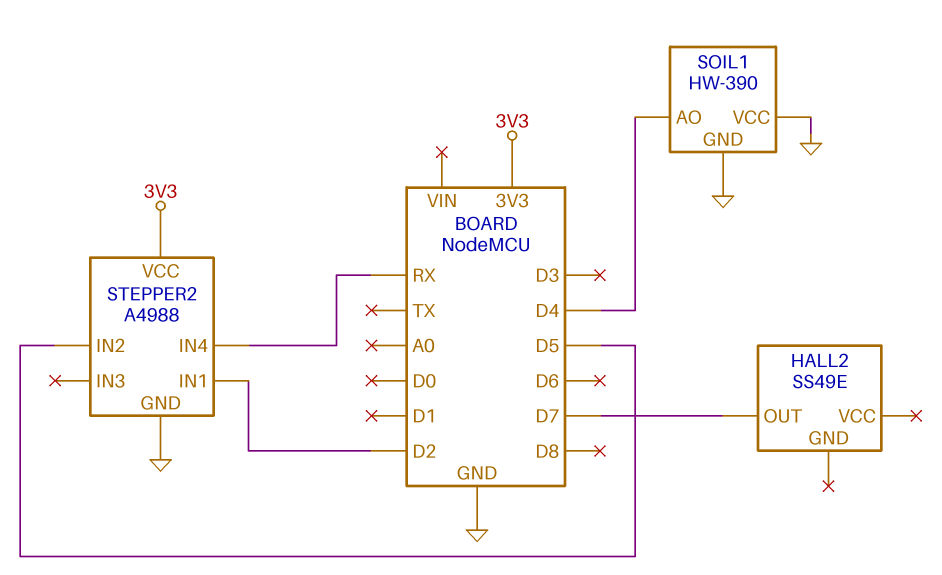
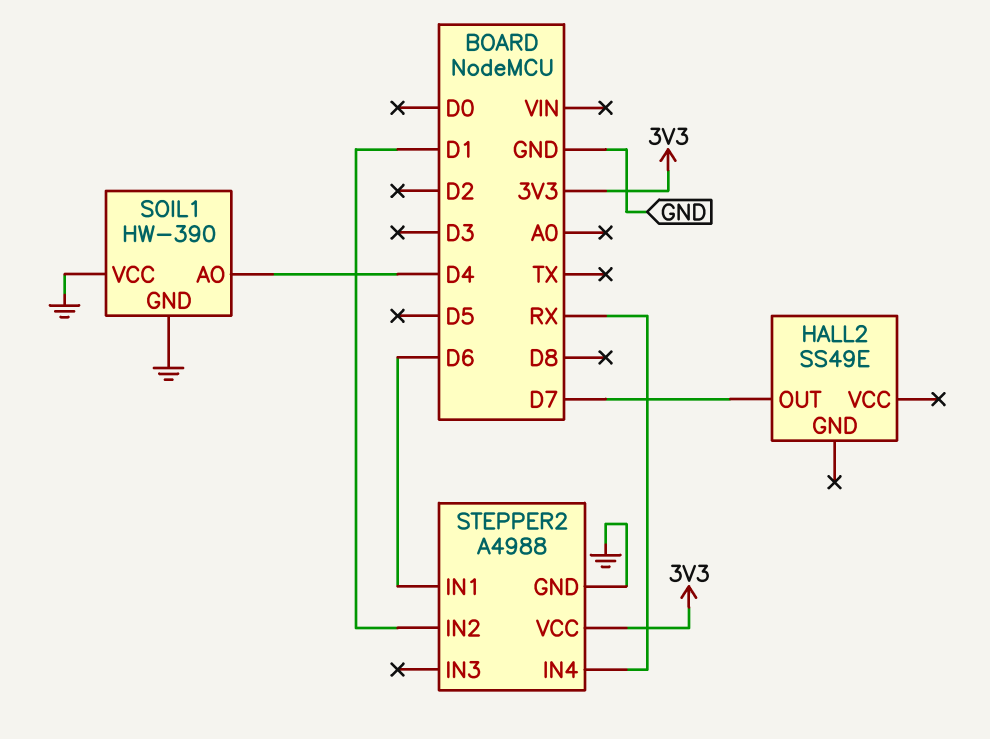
STEPPER2 pin IN1: D2 -> D6
STEPPER2 pin IN2: D5 -> D1

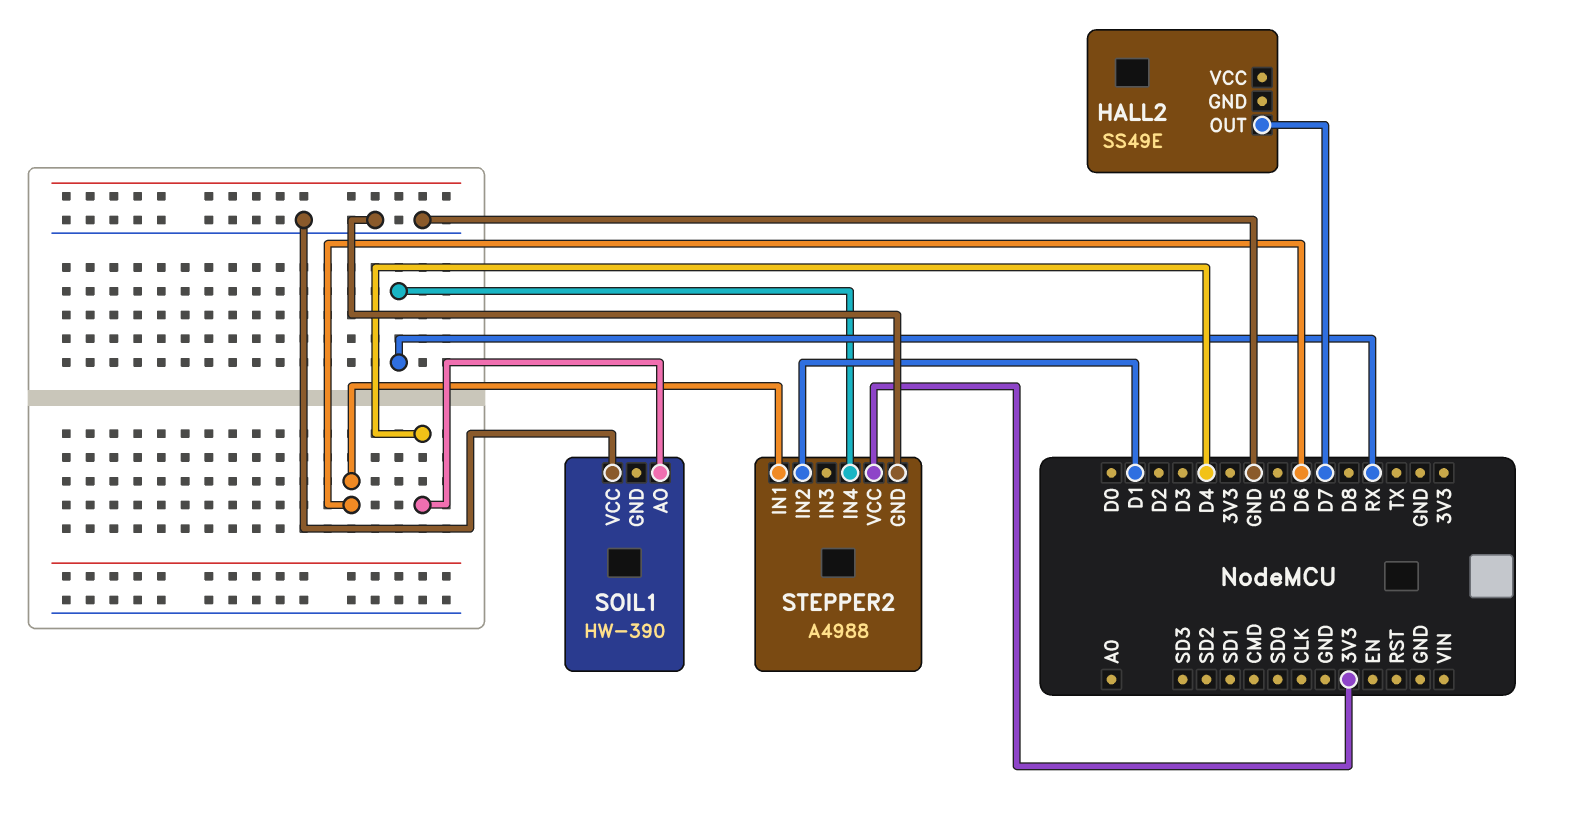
SOIL1 pin GND: GND -> none

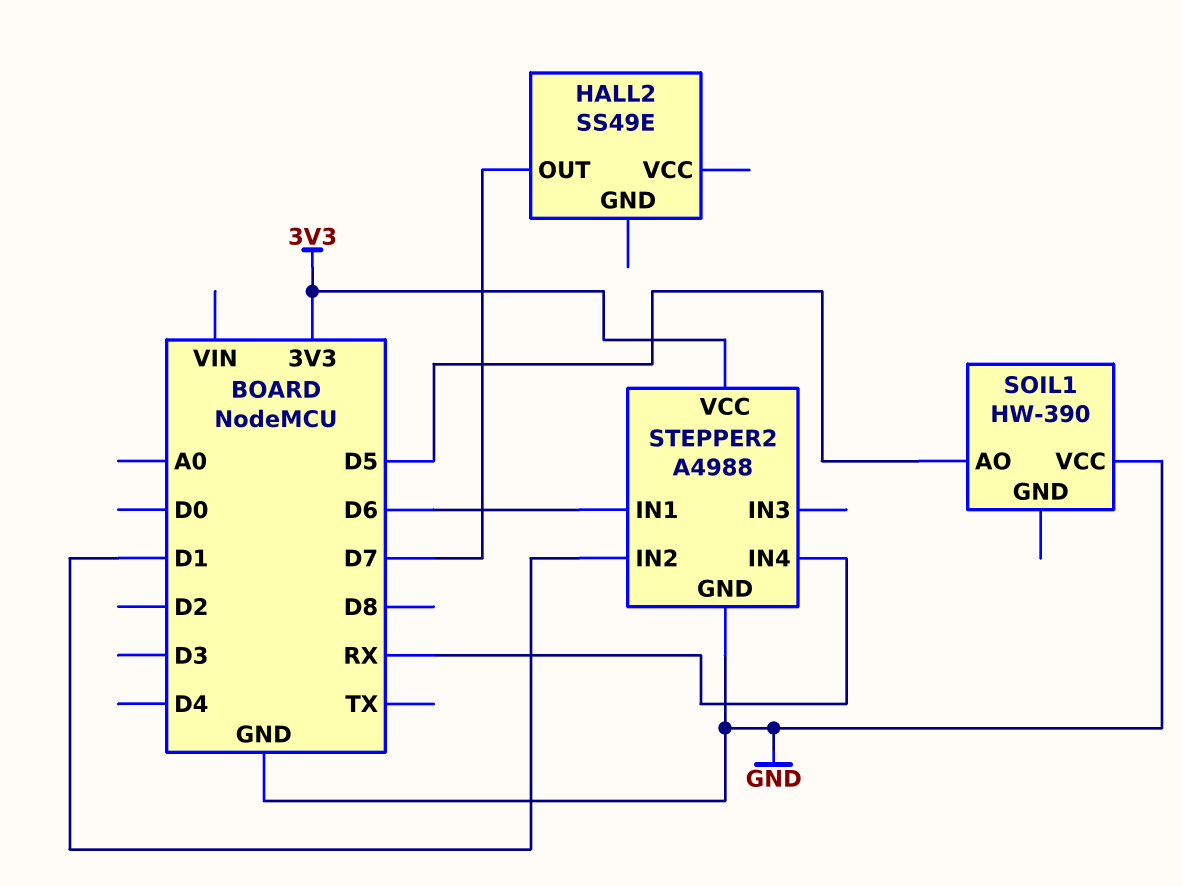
SOIL1 pin AO: D4 -> D5

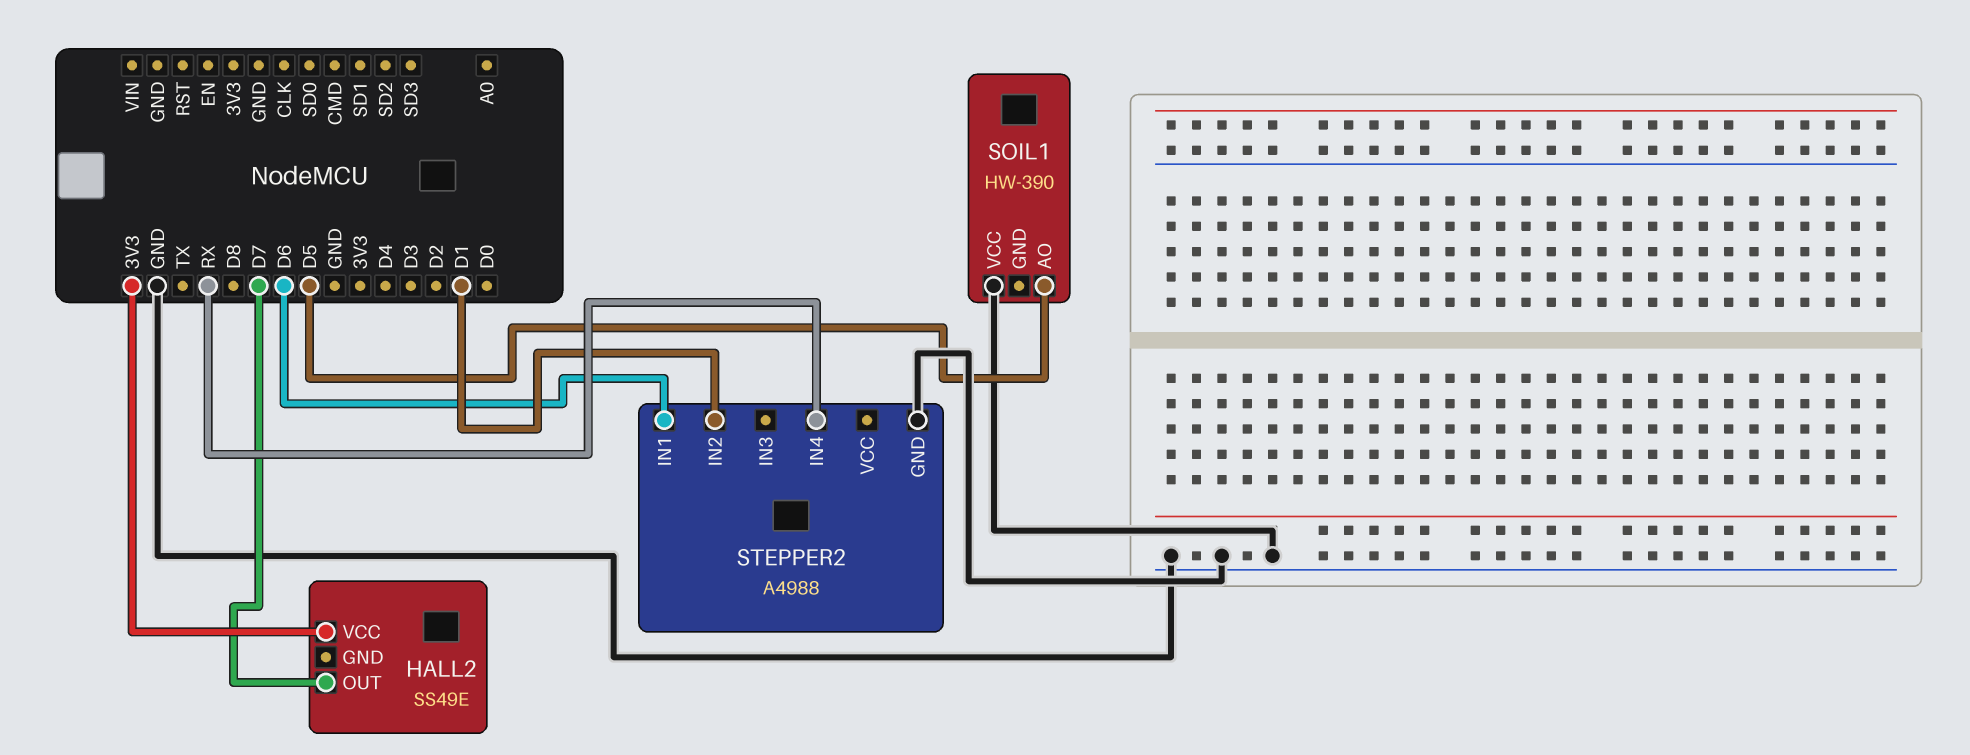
HALL2 pin VCC: none -> 3V3
STEPPER2 pin VCC: 3V3 -> none

